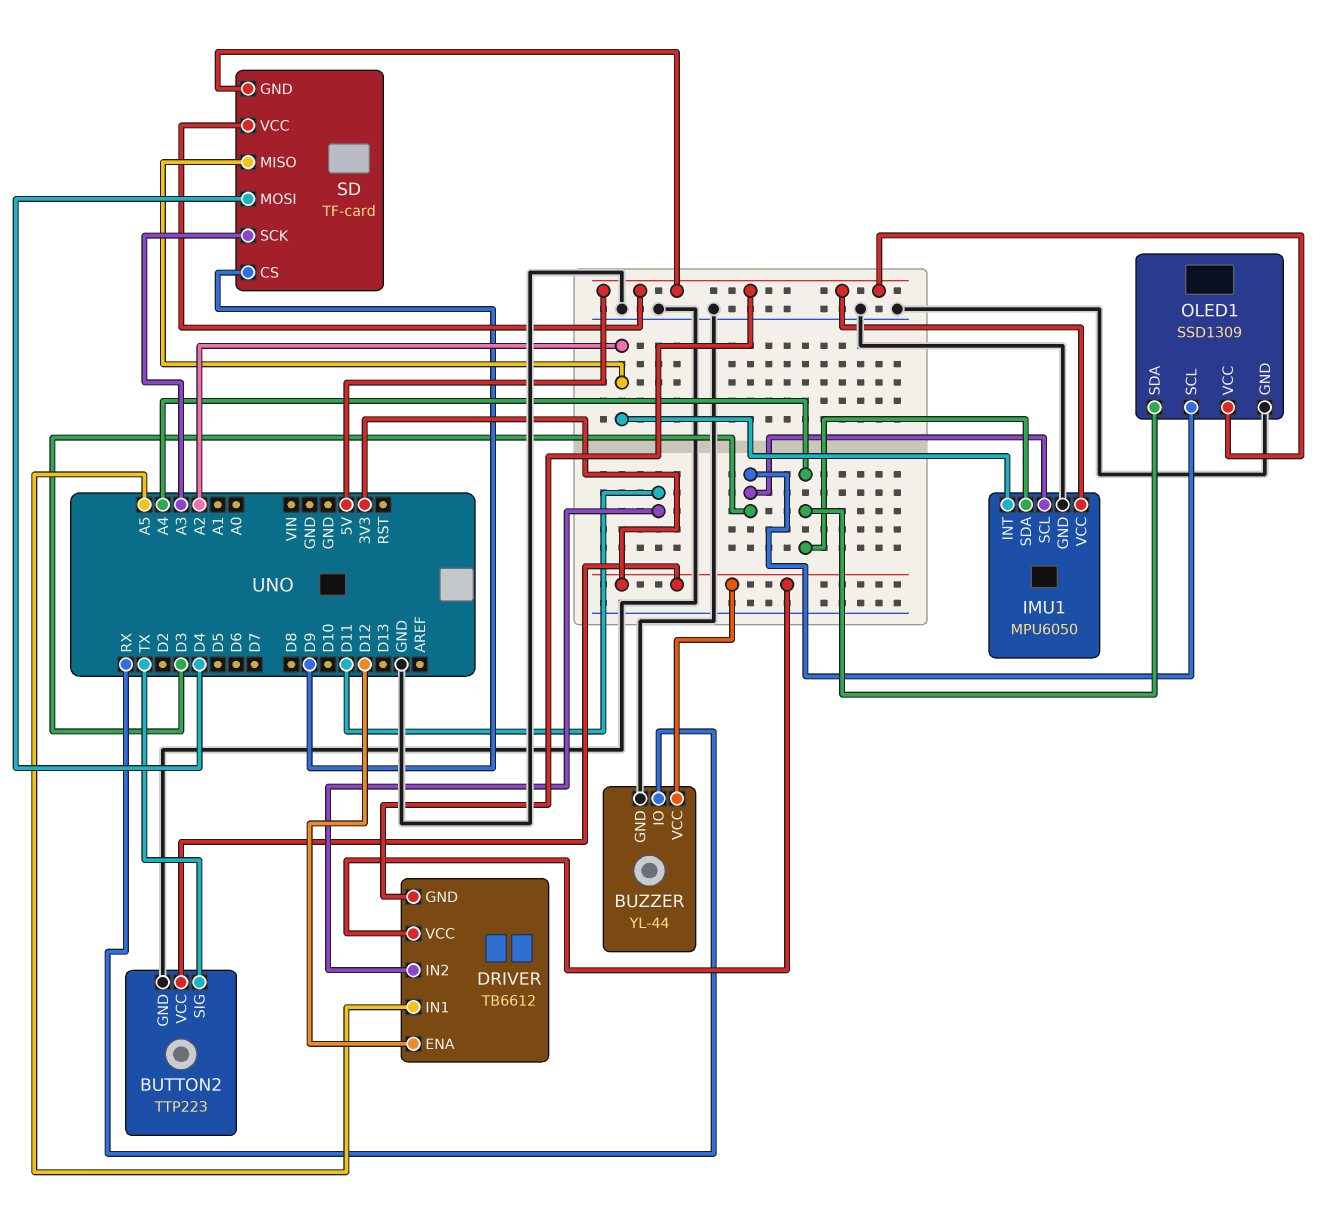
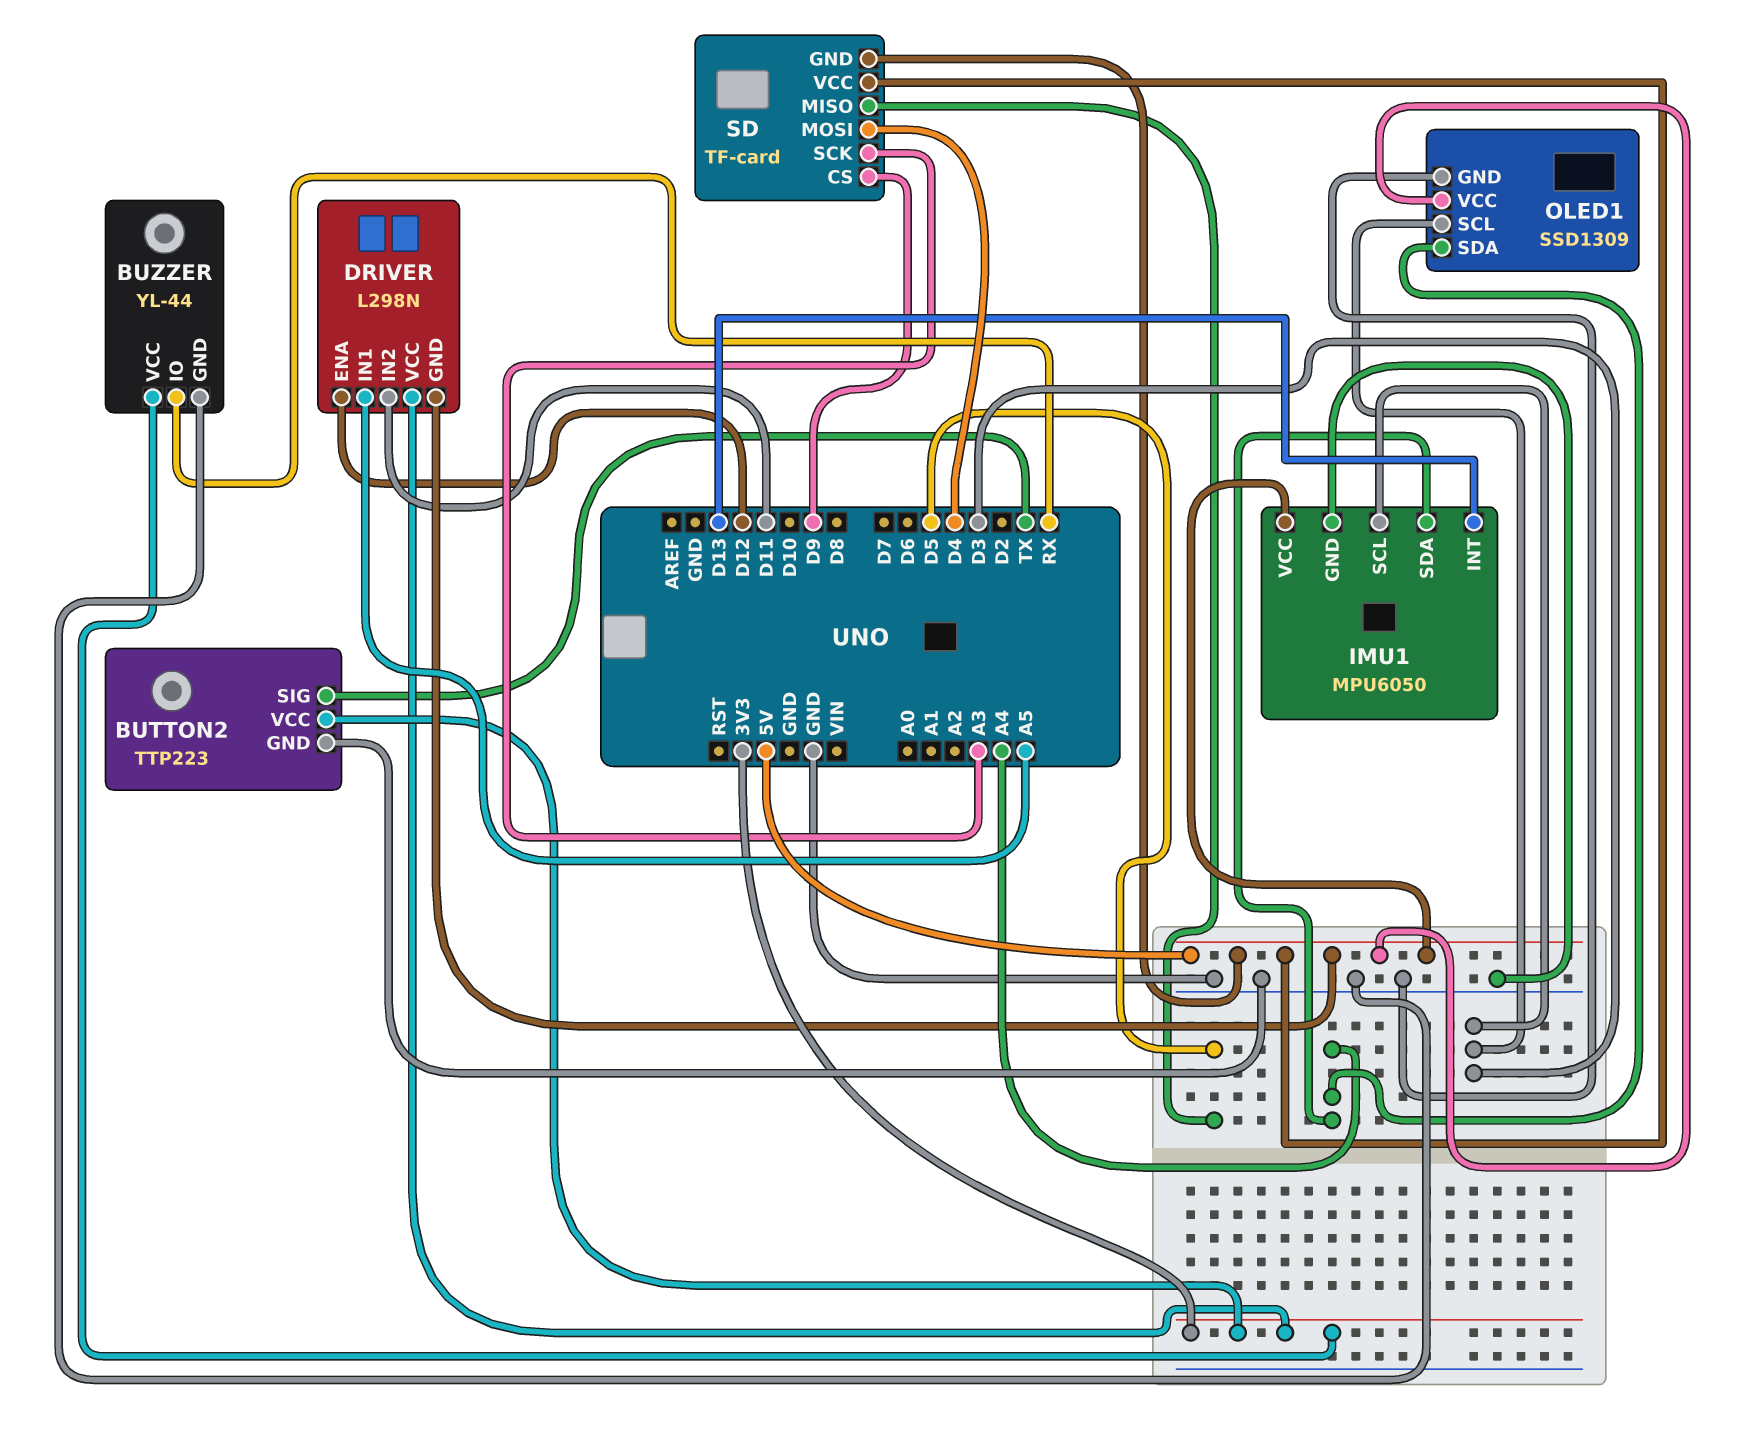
DRIVER: TB6612 -> L298N
IMU1 pin INT: A2 -> D13
SD pin MISO: A2 -> D5

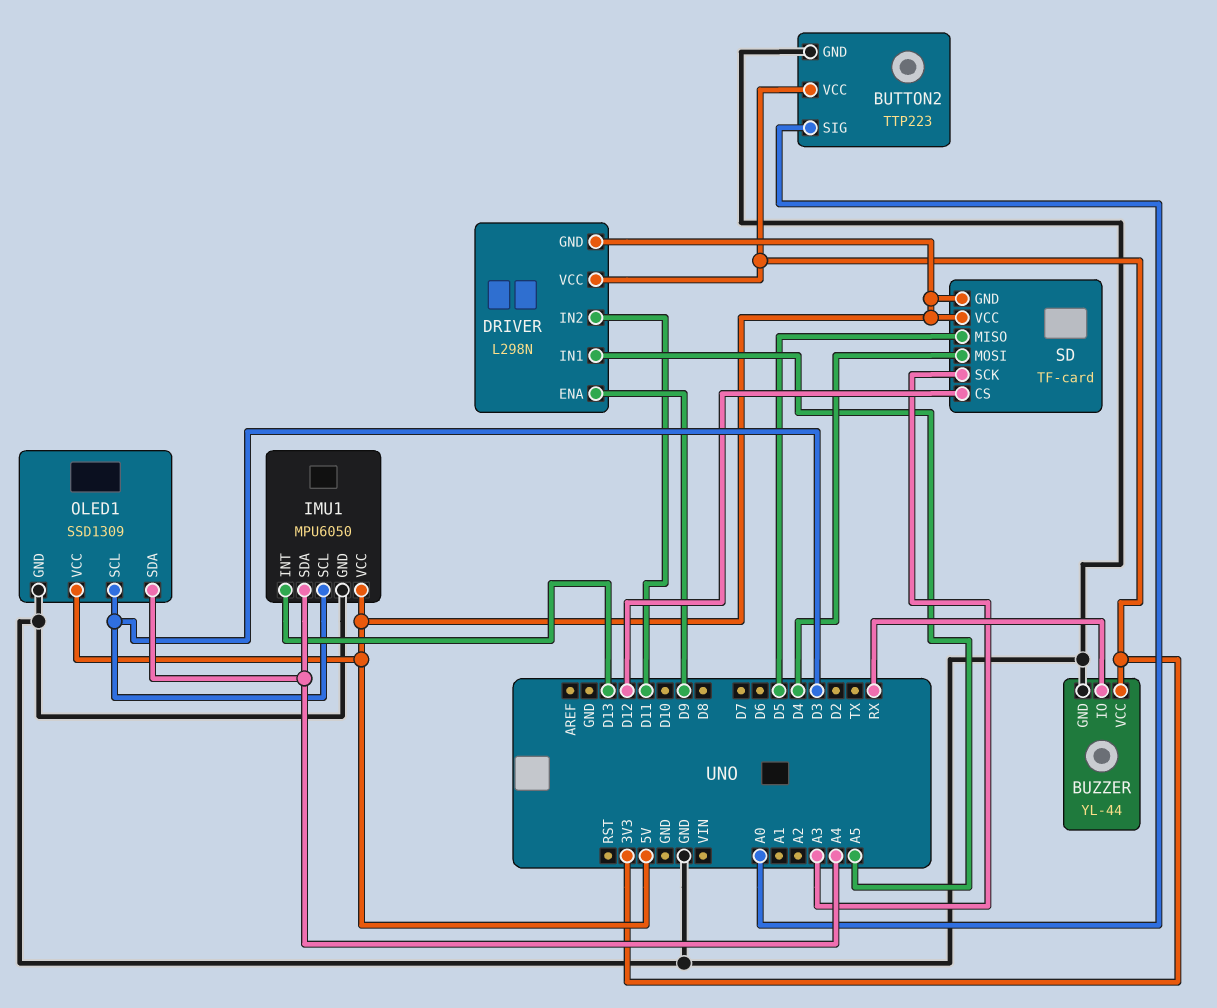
BUTTON2 pin SIG: TX -> A0
DRIVER pin ENA: D12 -> D9
SD pin CS: D9 -> D12

